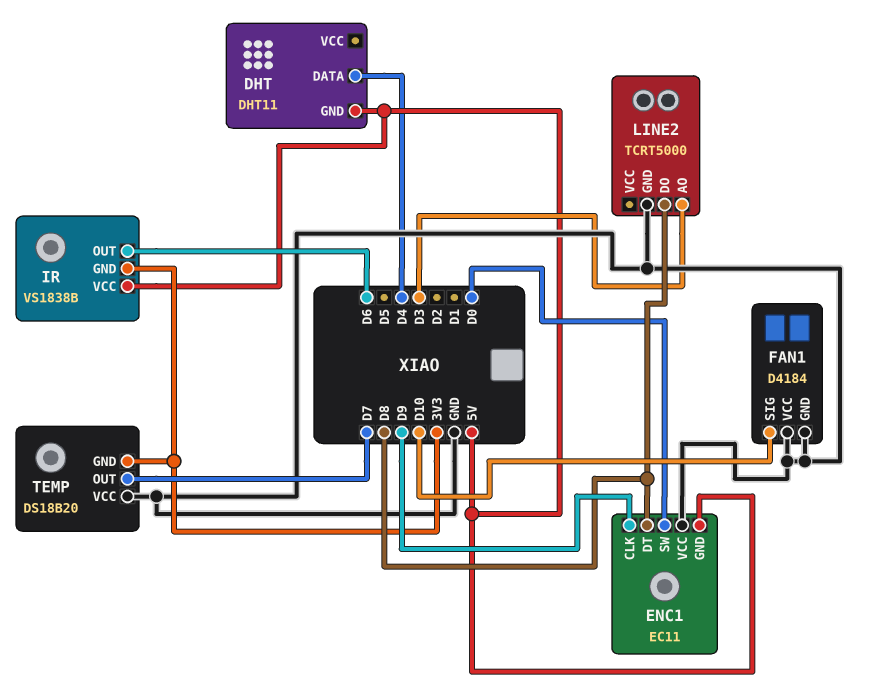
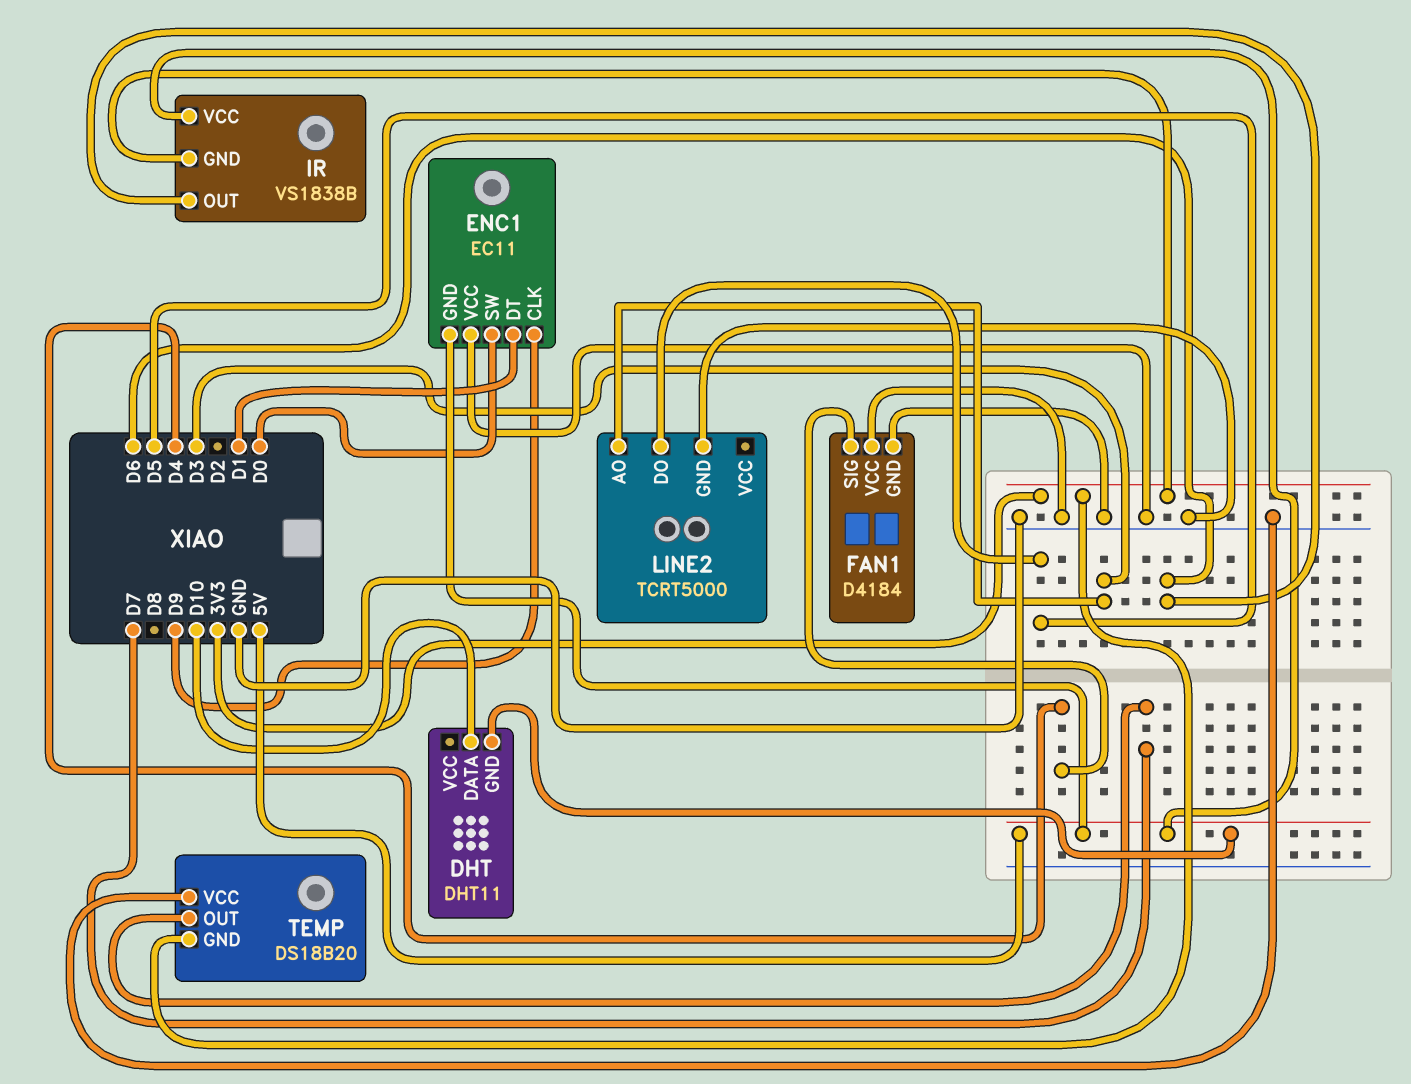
DHT pin DATA: D4 -> D10
ENC1 pin DT: D8 -> D1
FAN1 pin SIG: D10 -> D4
LINE2 pin DO: D8 -> D5

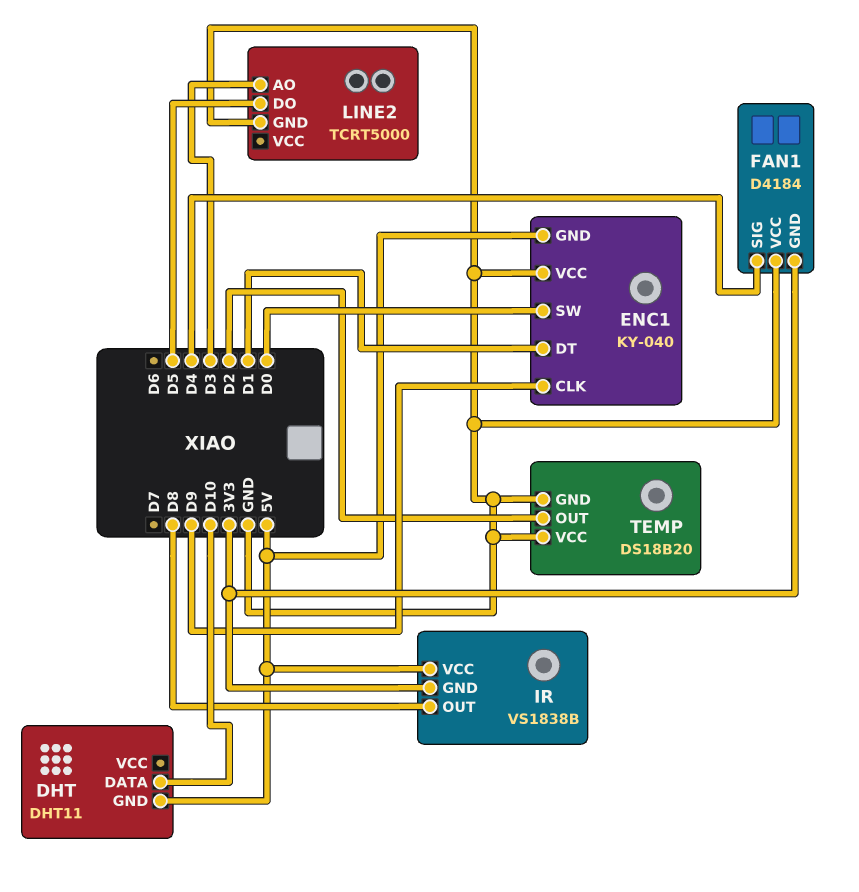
ENC1: EC11 -> KY-040
FAN1 pin GND: GND -> 3V3
IR pin OUT: D6 -> D8
TEMP pin GND: 3V3 -> GND
TEMP pin OUT: D7 -> D2

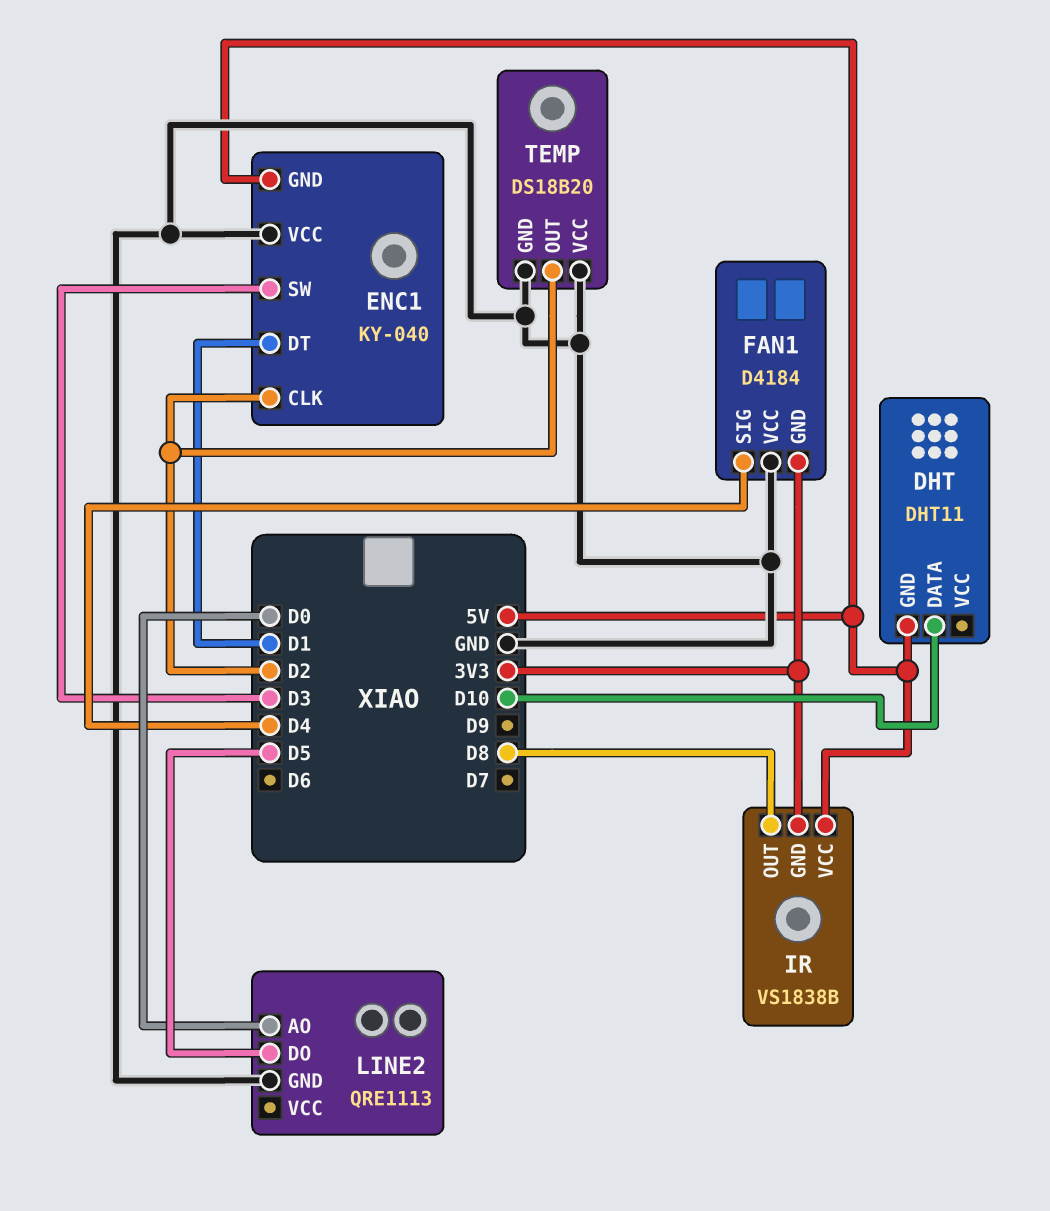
ENC1 pin CLK: D9 -> D2
ENC1 pin SW: D0 -> D3
LINE2: TCRT5000 -> QRE1113
LINE2 pin AO: D3 -> D0

